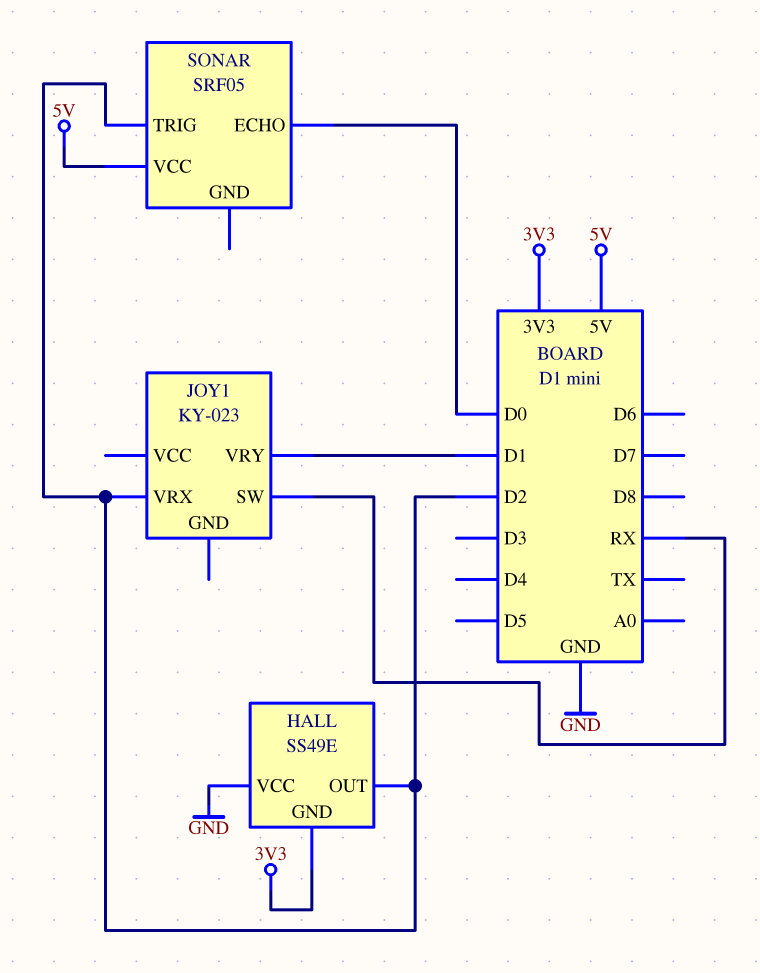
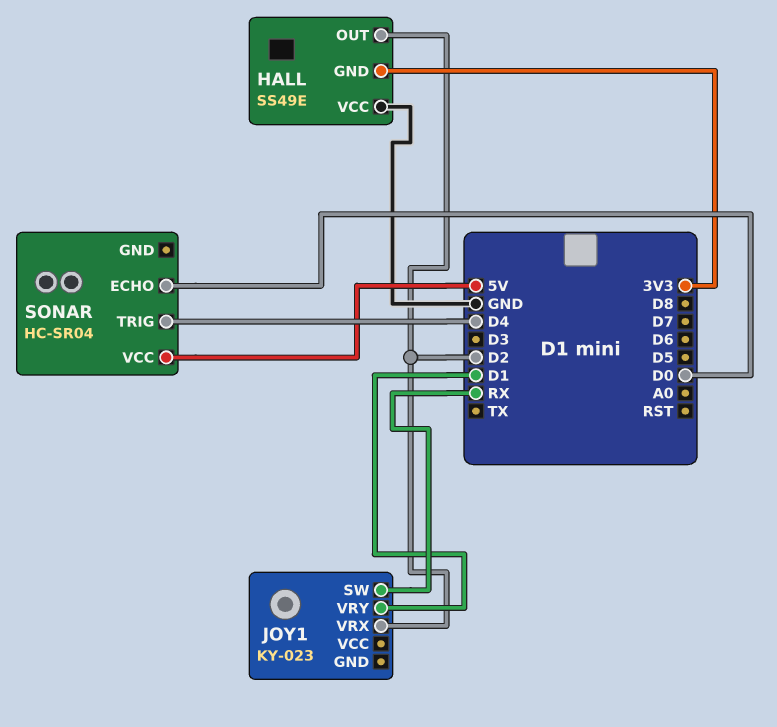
SONAR: SRF05 -> HC-SR04
SONAR pin TRIG: D2 -> D4

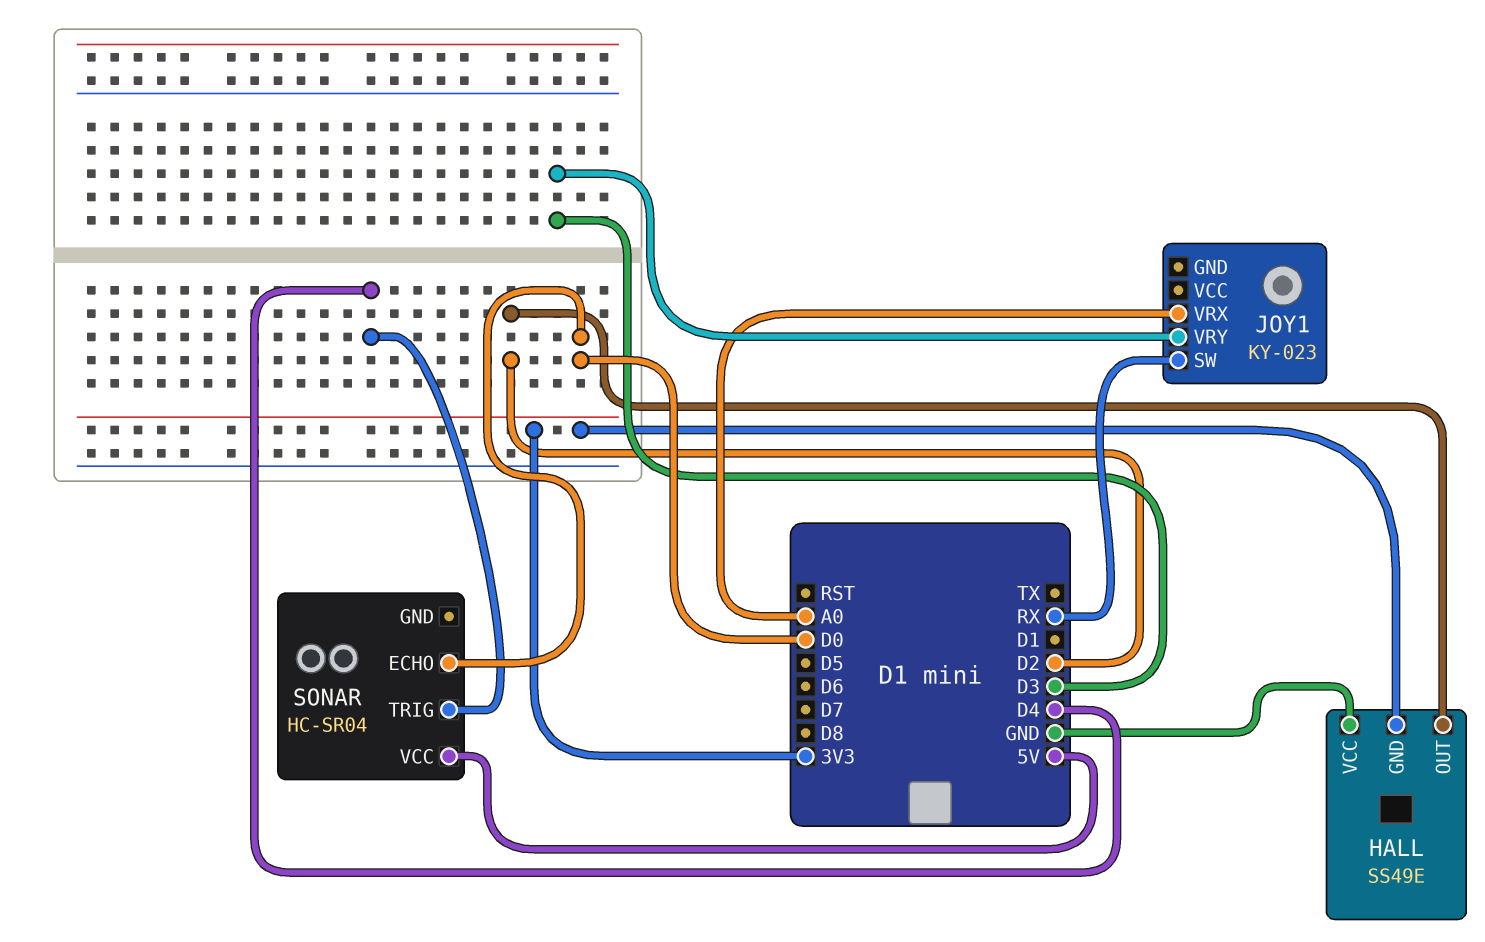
JOY1 pin VRX: D2 -> A0
JOY1 pin VRY: D1 -> D3

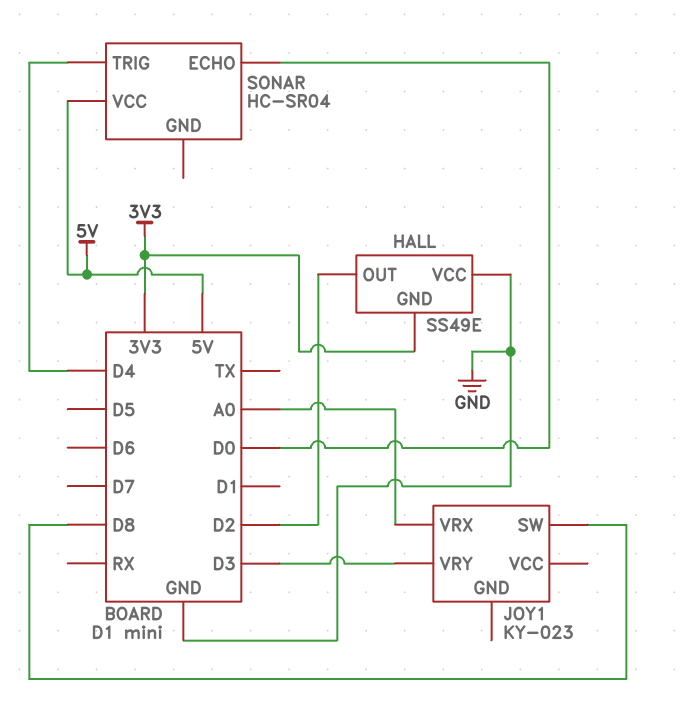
JOY1 pin SW: RX -> D8

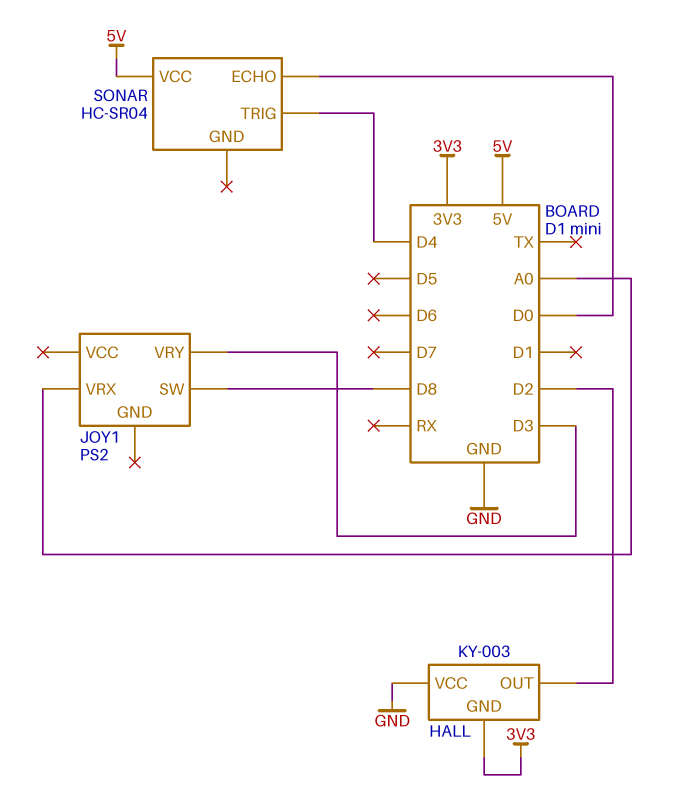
HALL: SS49E -> KY-003
JOY1: KY-023 -> PS2

